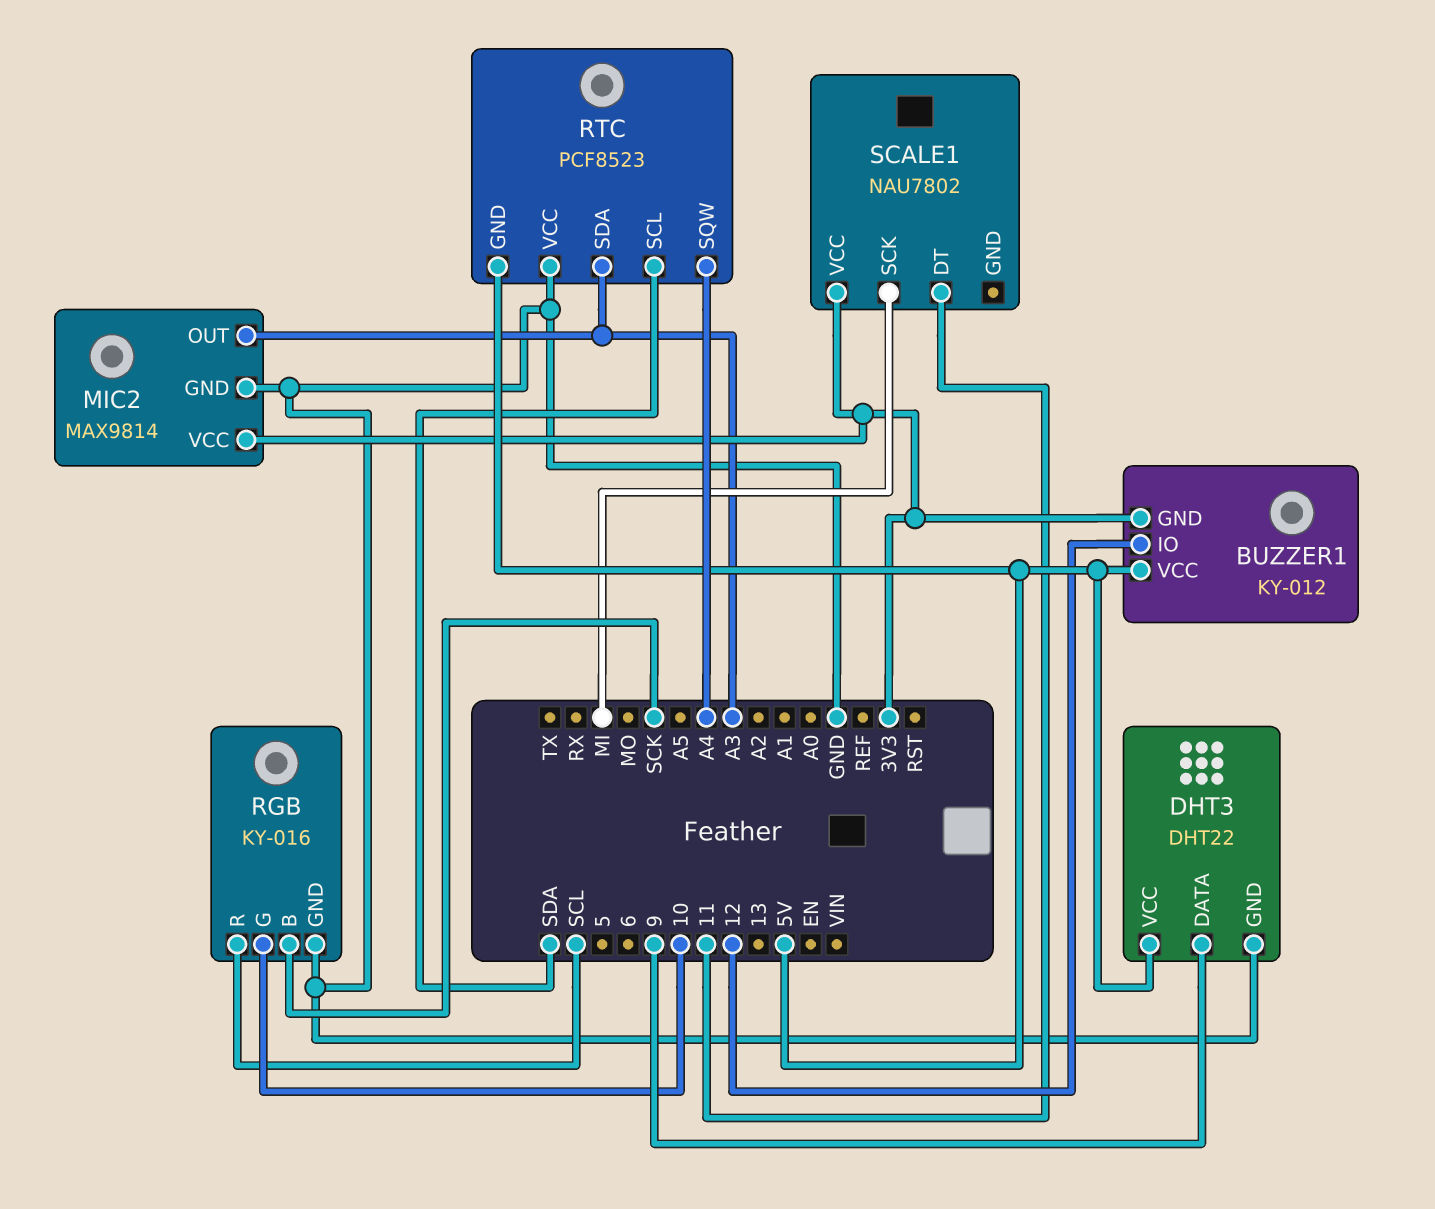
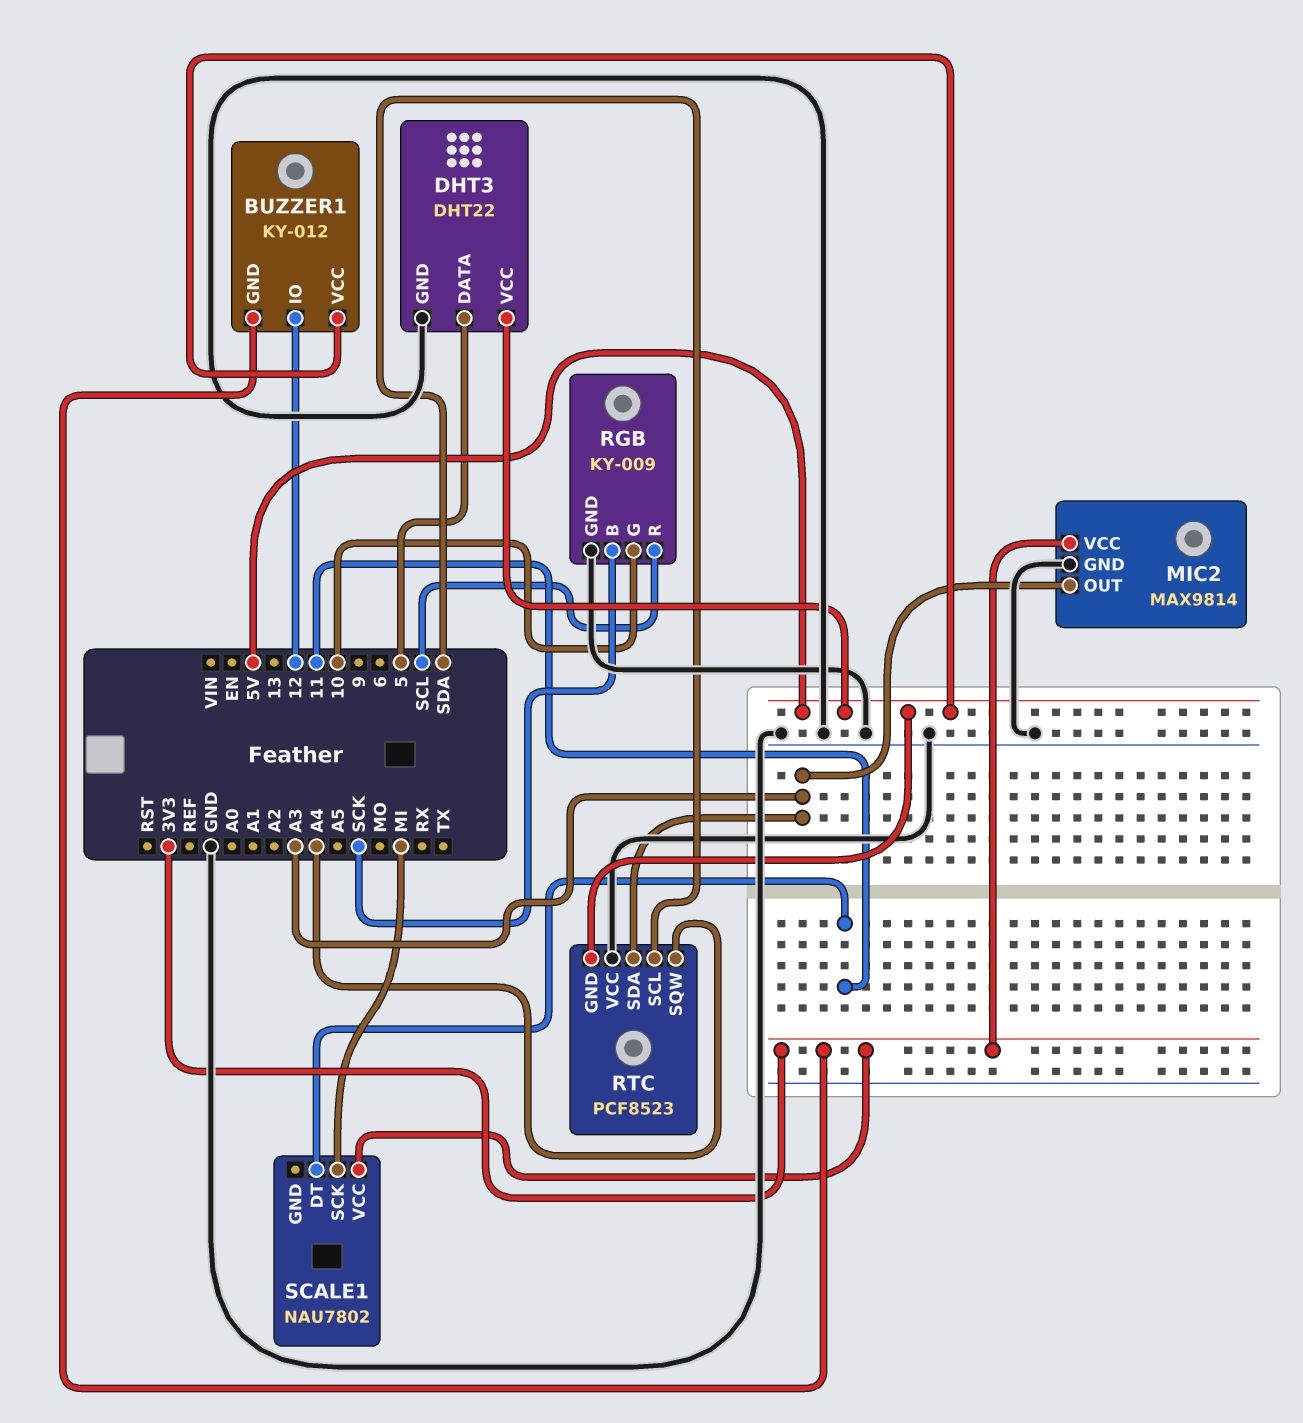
DHT3 pin DATA: 9 -> 5
RGB: KY-016 -> KY-009

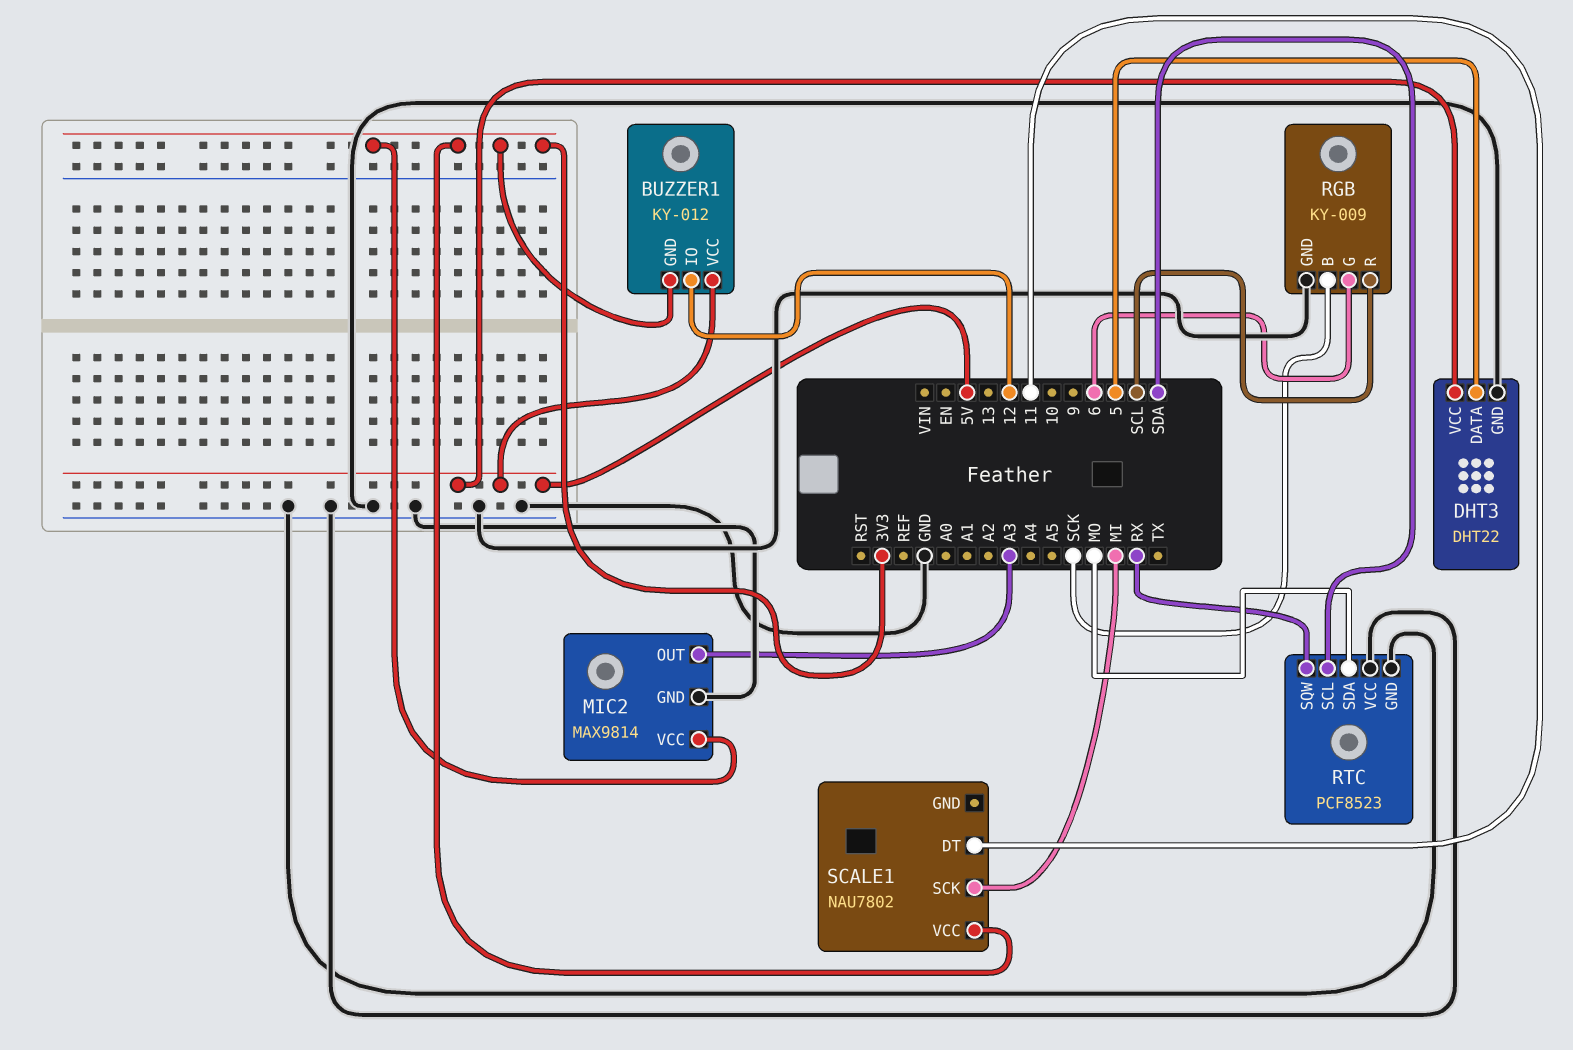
RGB pin G: 10 -> 6
RTC pin GND: 5V -> GND
RTC pin SDA: A3 -> MO
RTC pin SQW: A4 -> RX

